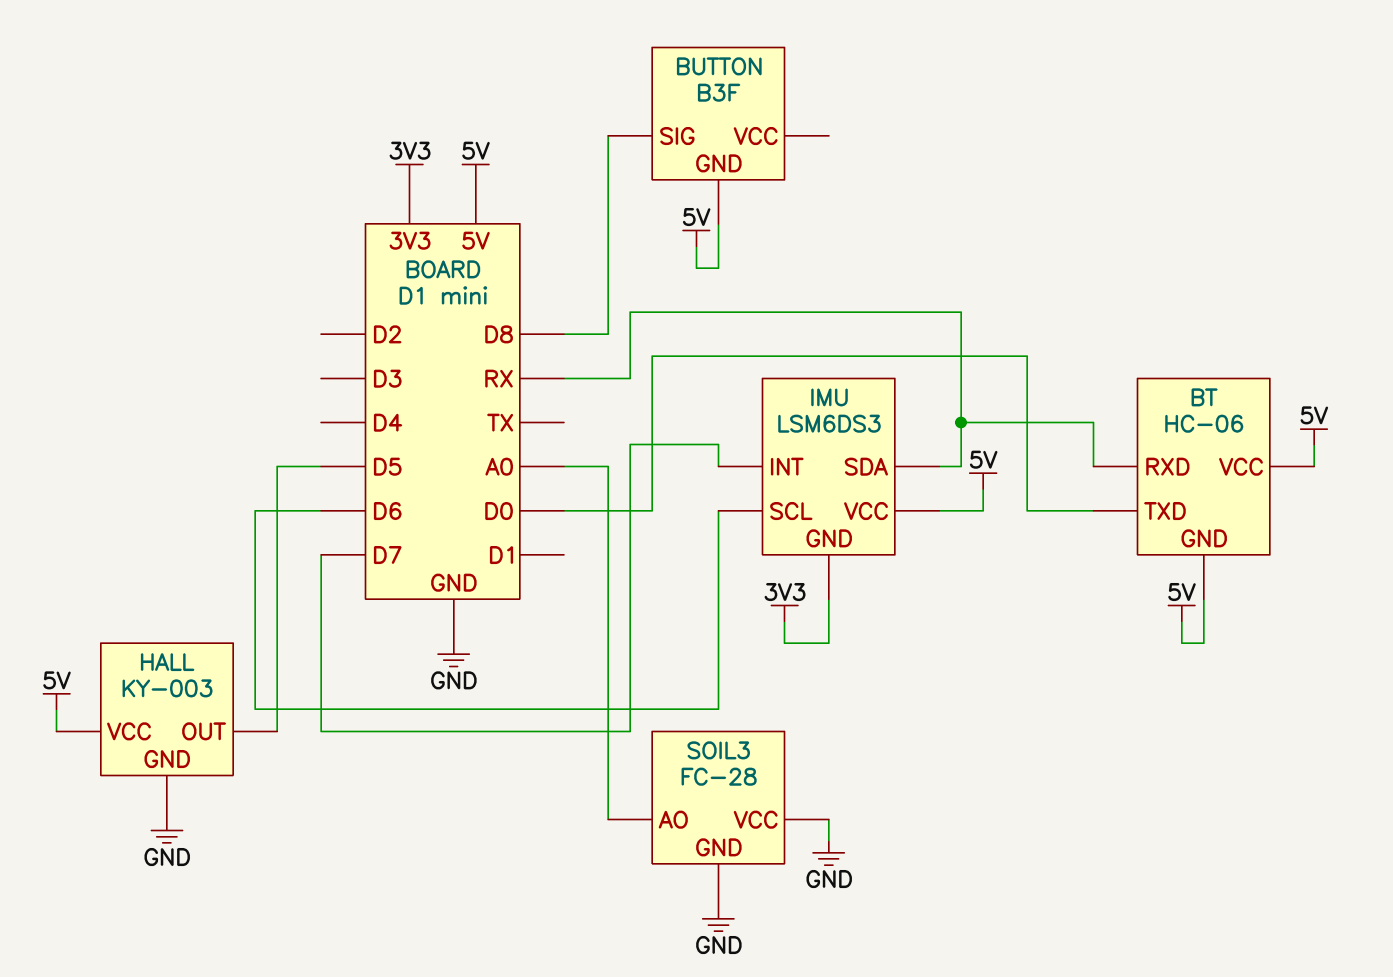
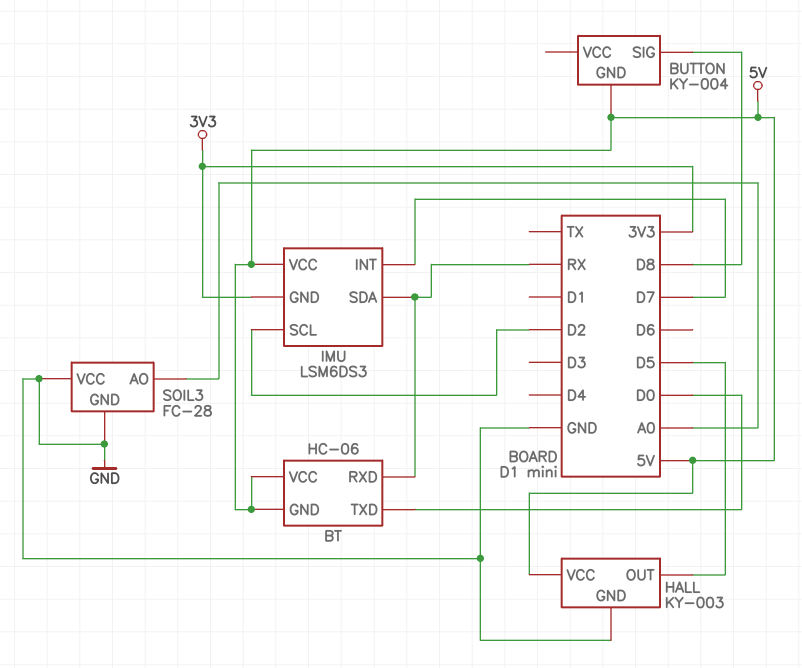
BUTTON: B3F -> KY-004
IMU pin SCL: D6 -> D2

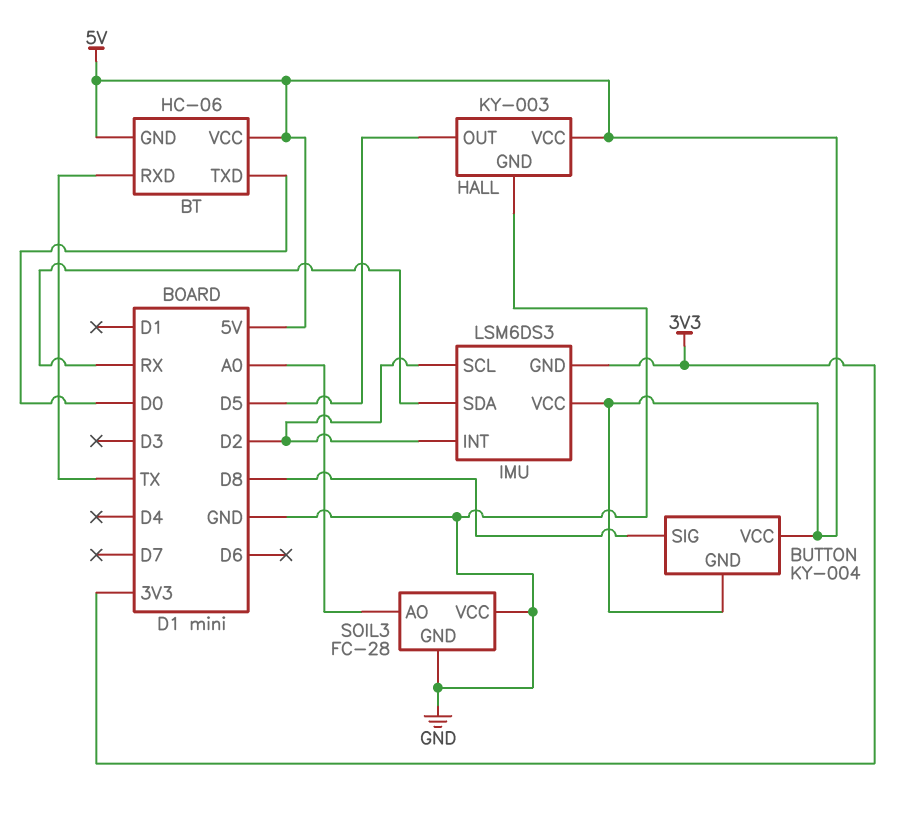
BT pin RXD: RX -> TX
BUTTON pin VCC: none -> 5V
IMU pin INT: D7 -> D2

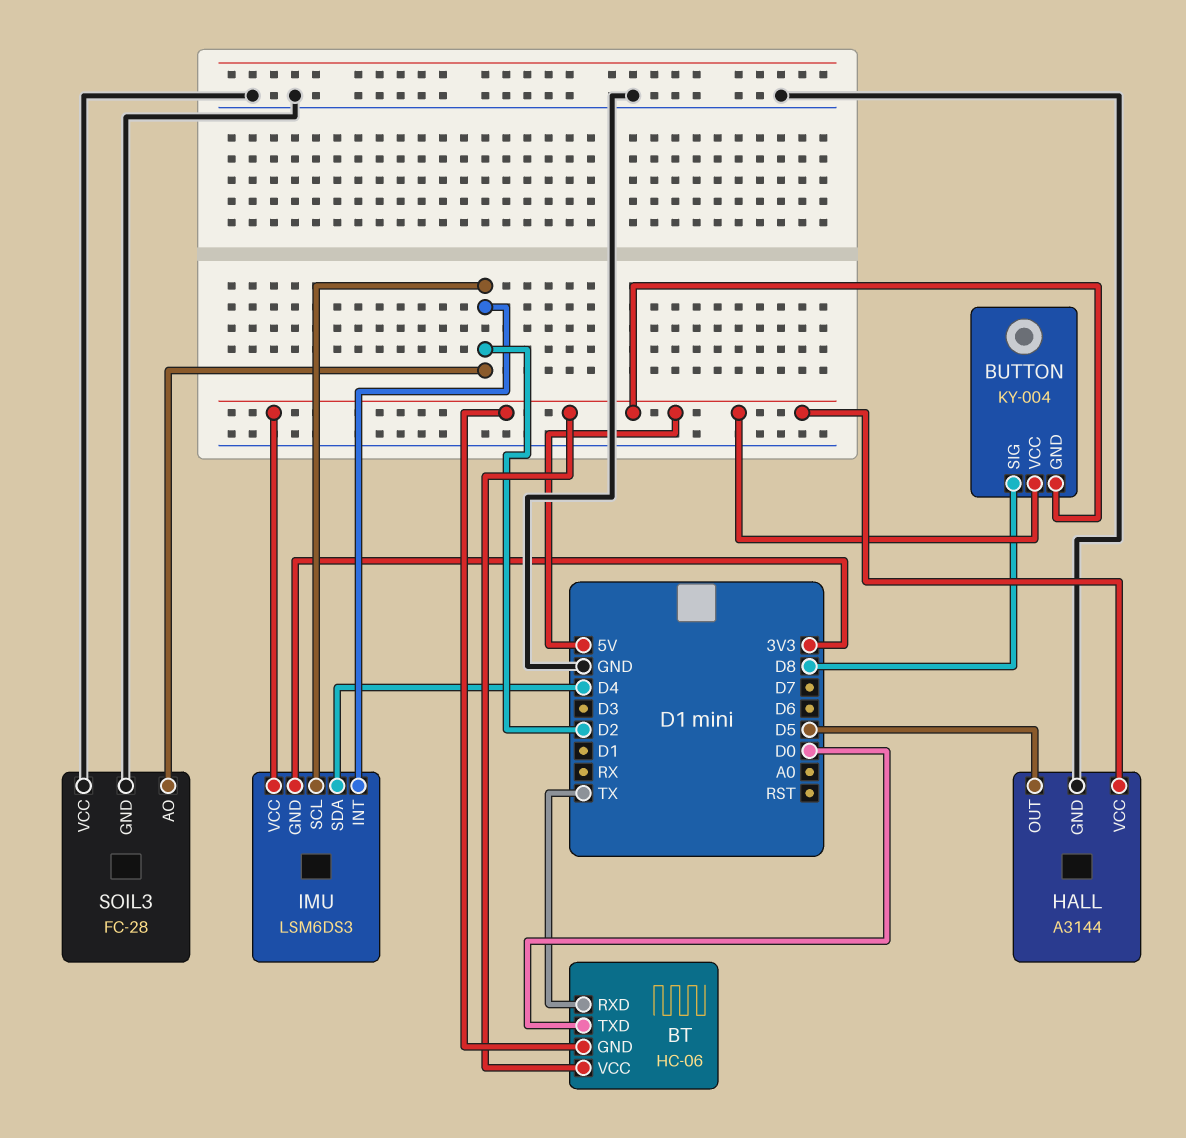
HALL: KY-003 -> A3144
IMU pin SDA: RX -> D4
SOIL3 pin AO: A0 -> D2

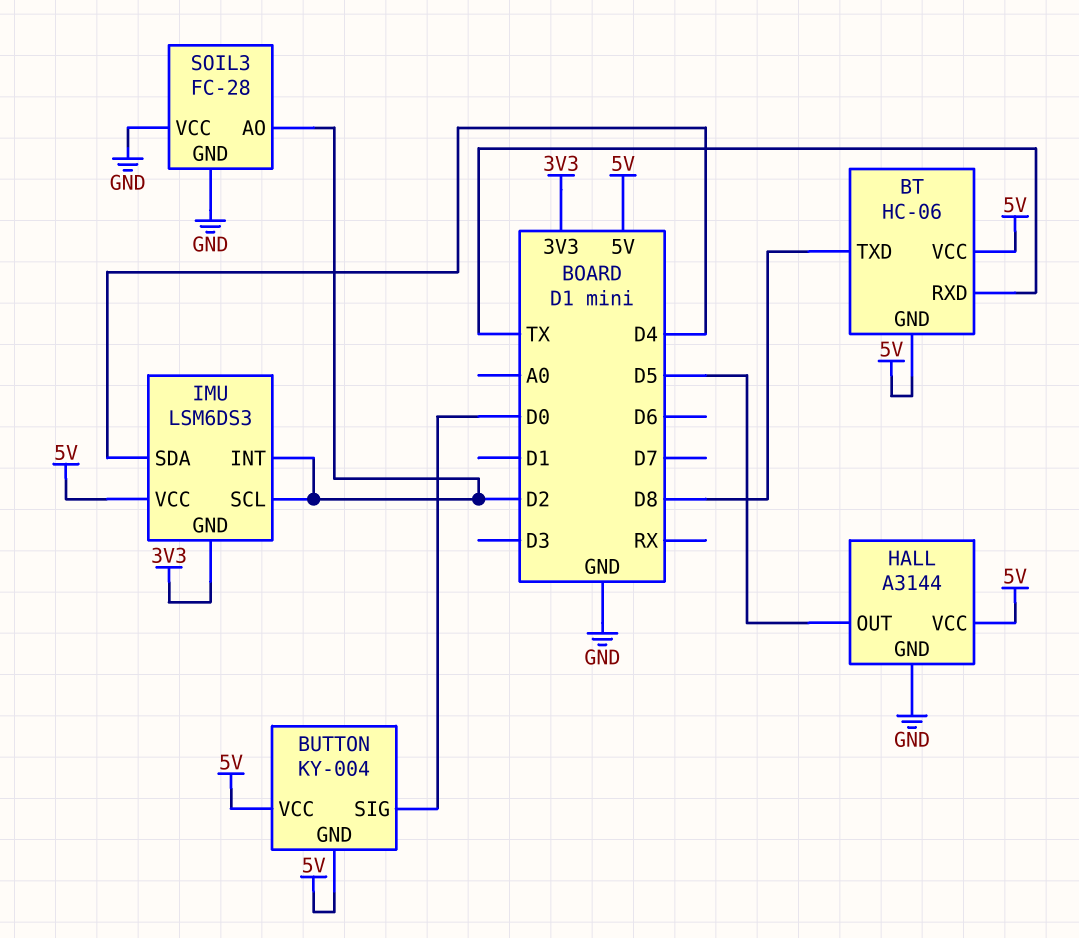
BT pin TXD: D0 -> D8
BUTTON pin SIG: D8 -> D0

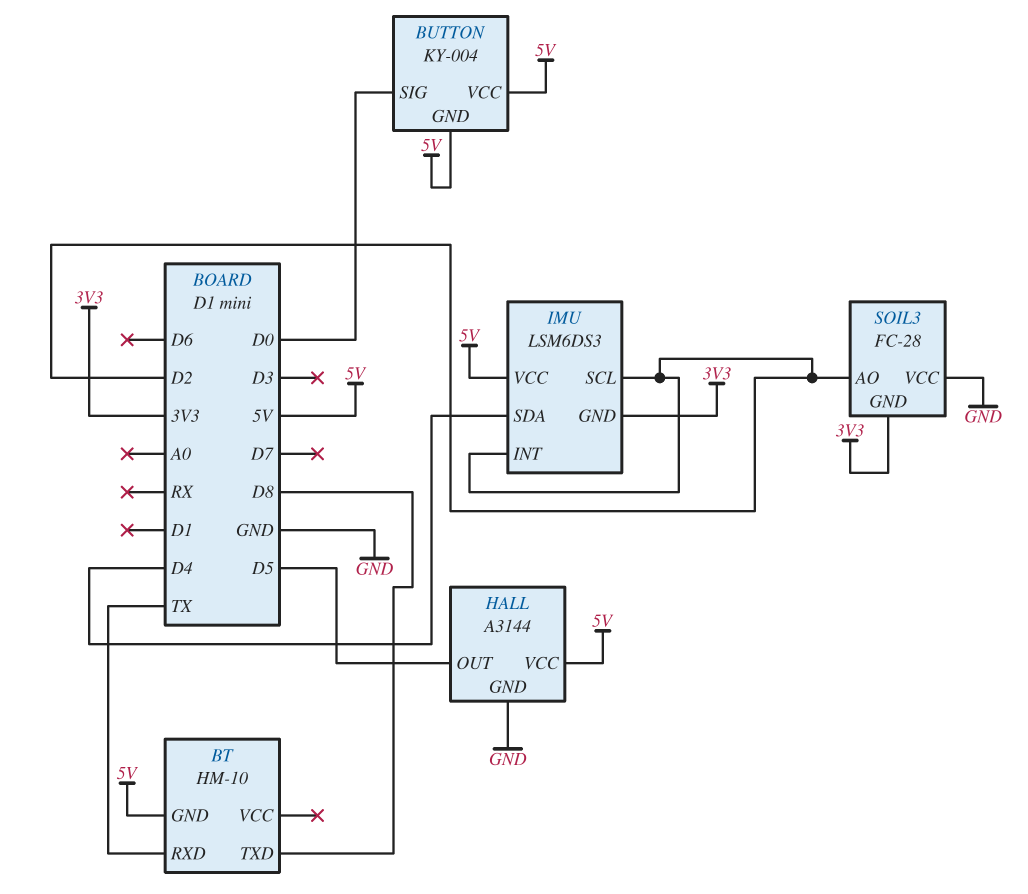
BT: HC-06 -> HM-10
BT pin VCC: 5V -> none
SOIL3 pin GND: GND -> 3V3

